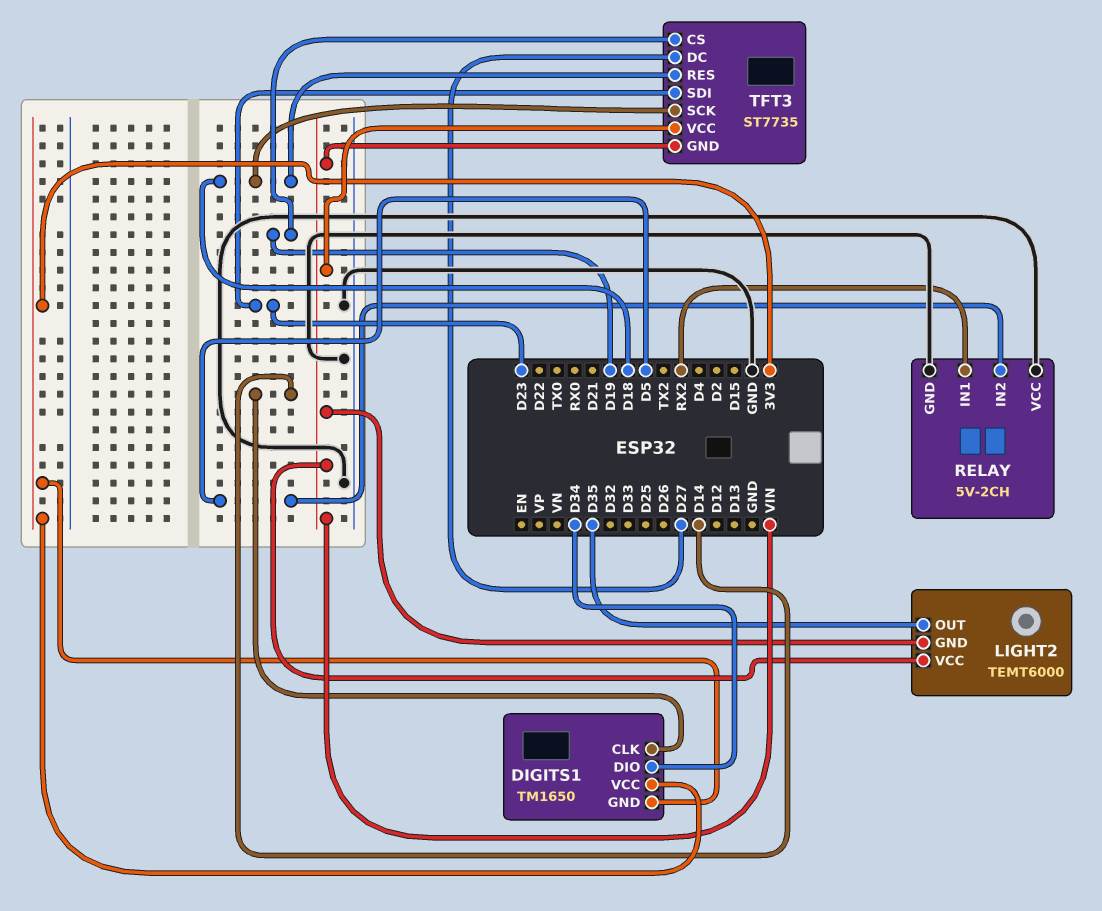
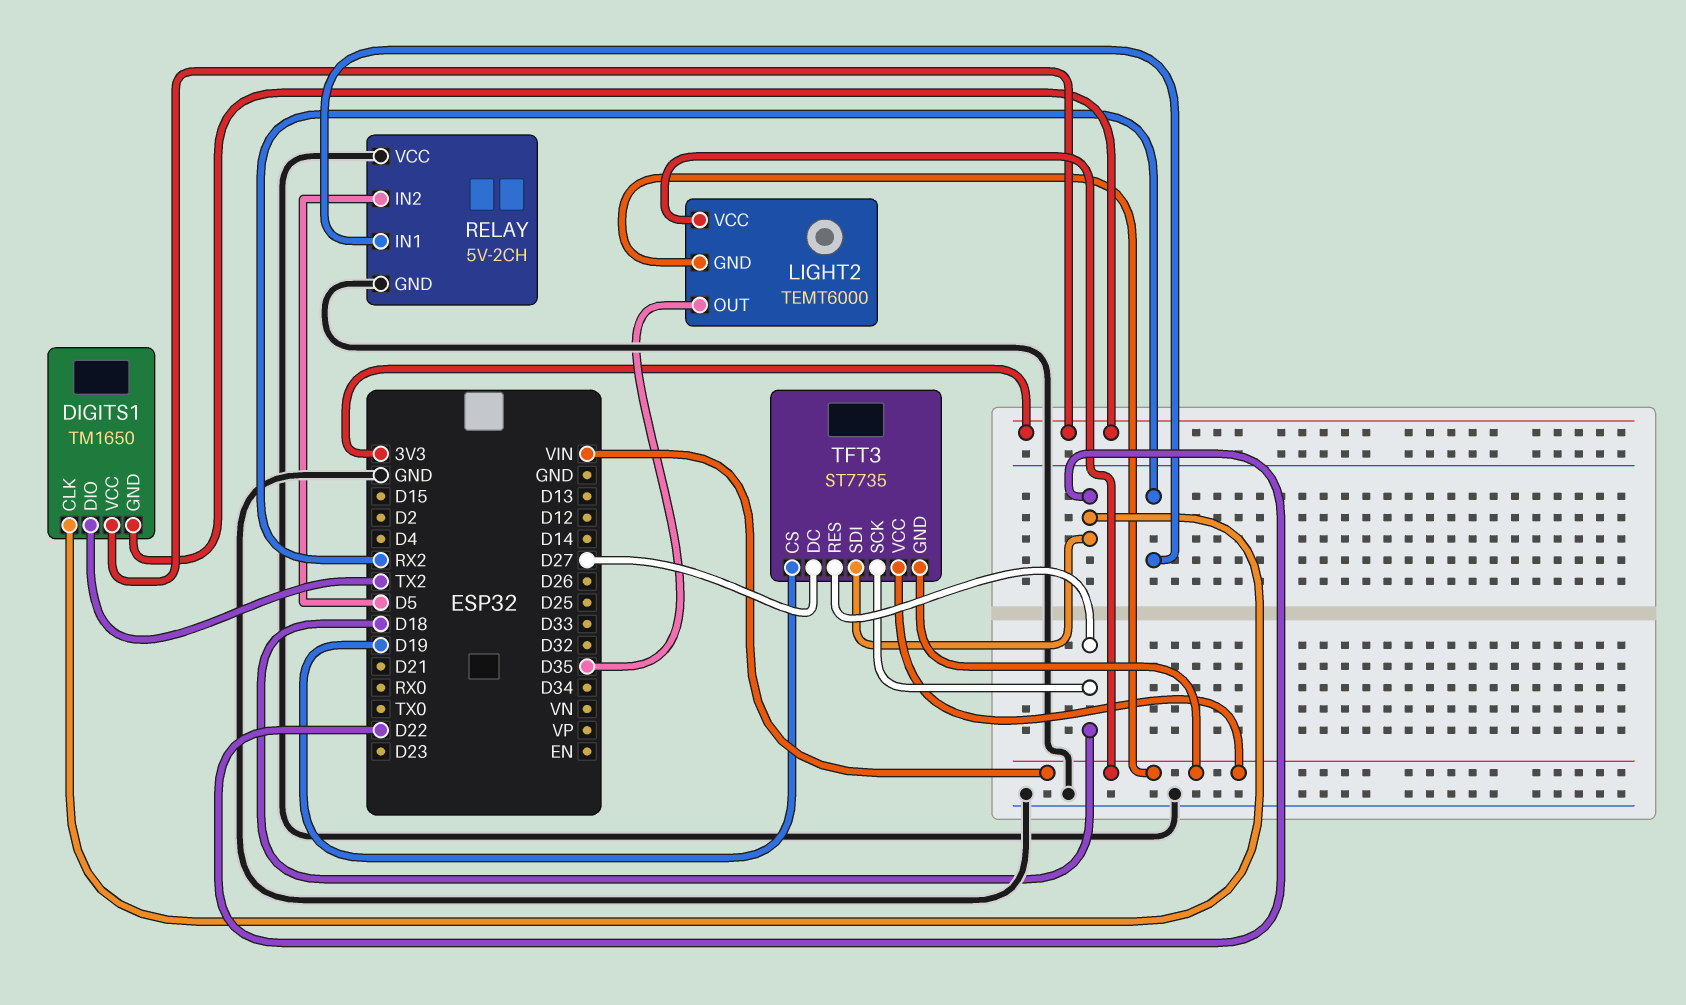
DIGITS1 pin CLK: D14 -> D22
DIGITS1 pin DIO: D34 -> TX2
TFT3 pin SDI: D23 -> D22

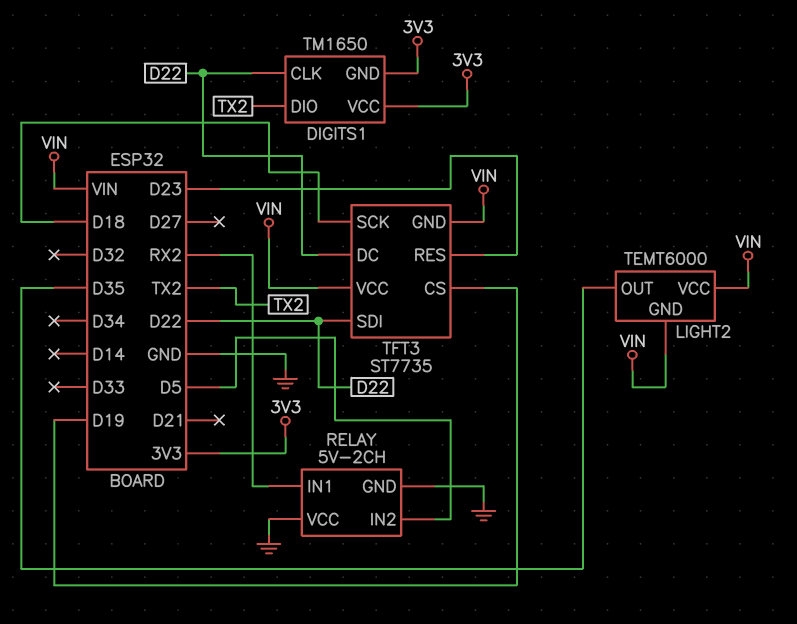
TFT3 pin DC: D27 -> D22
TFT3 pin RES: D18 -> D23

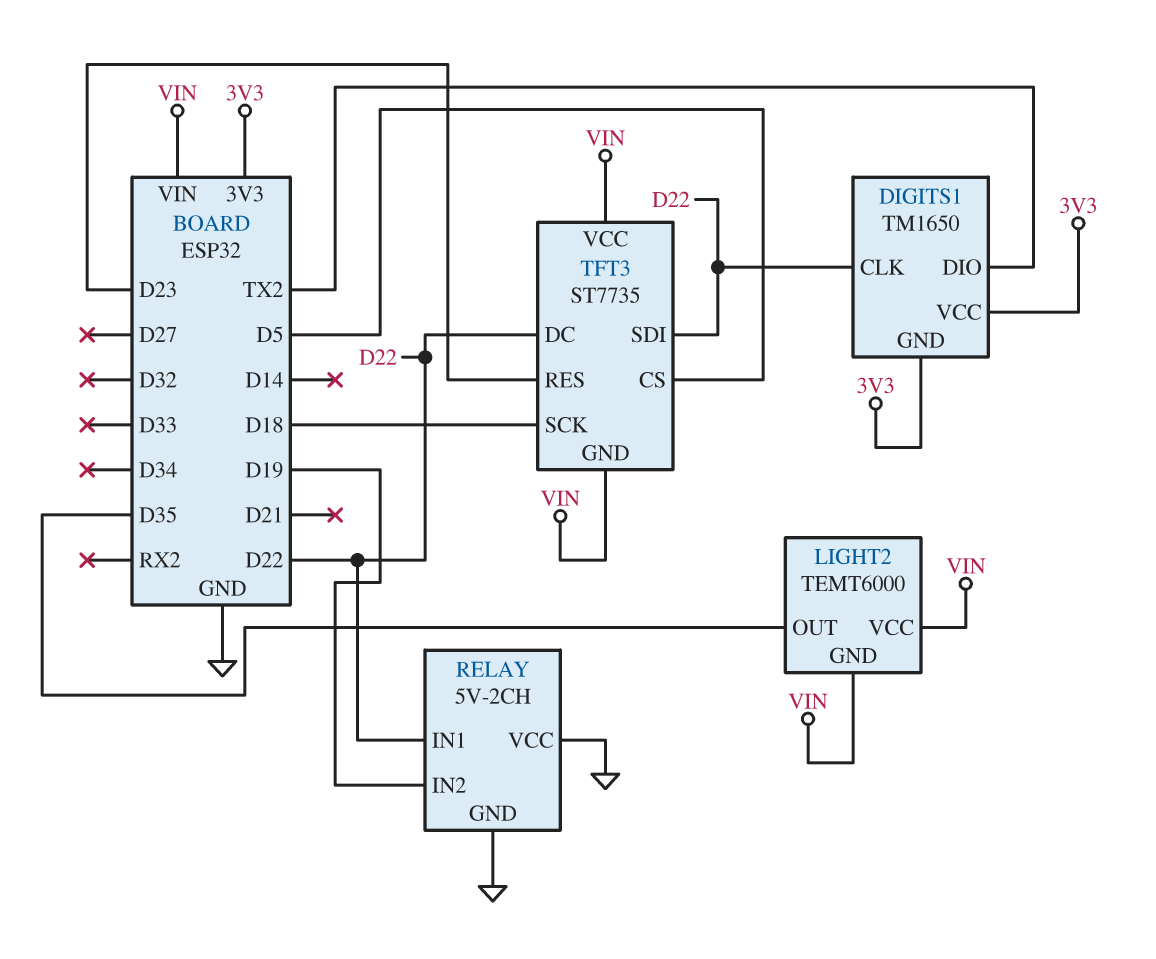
RELAY pin IN1: RX2 -> D22
RELAY pin IN2: D5 -> D19
TFT3 pin CS: D19 -> D5

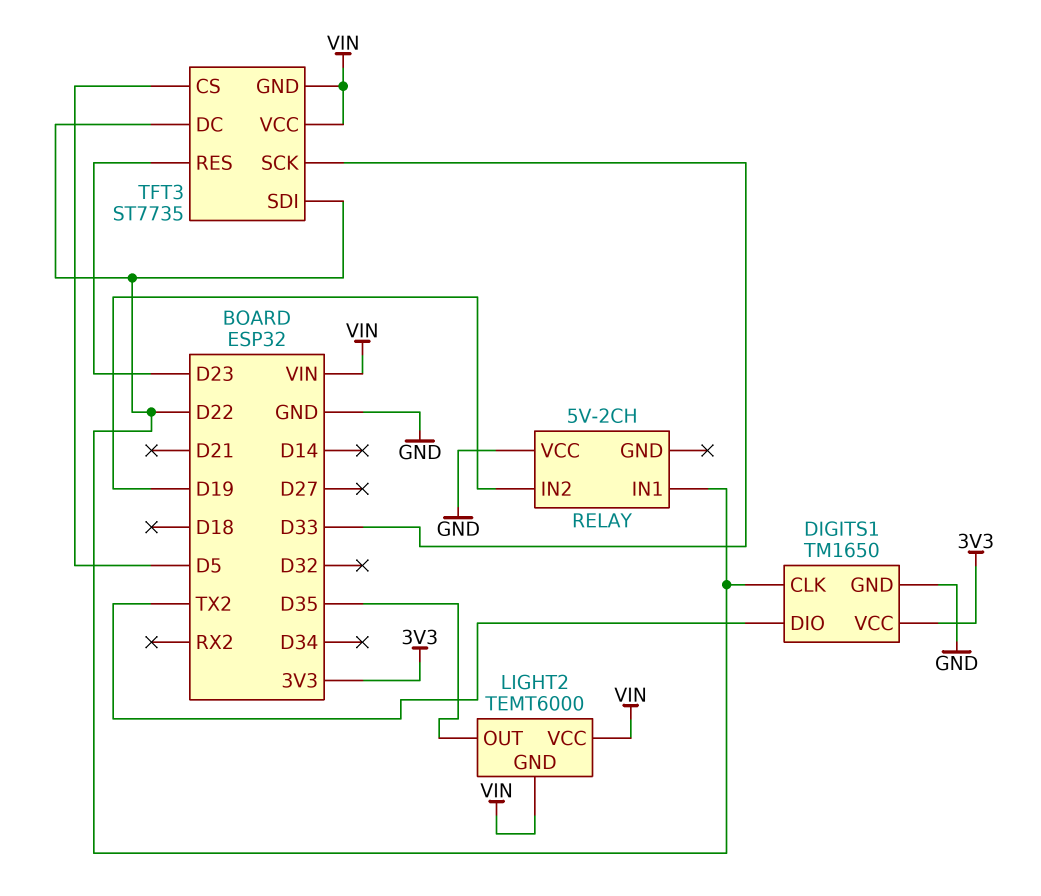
DIGITS1 pin GND: 3V3 -> GND
RELAY pin GND: GND -> none
TFT3 pin SCK: D18 -> D33

